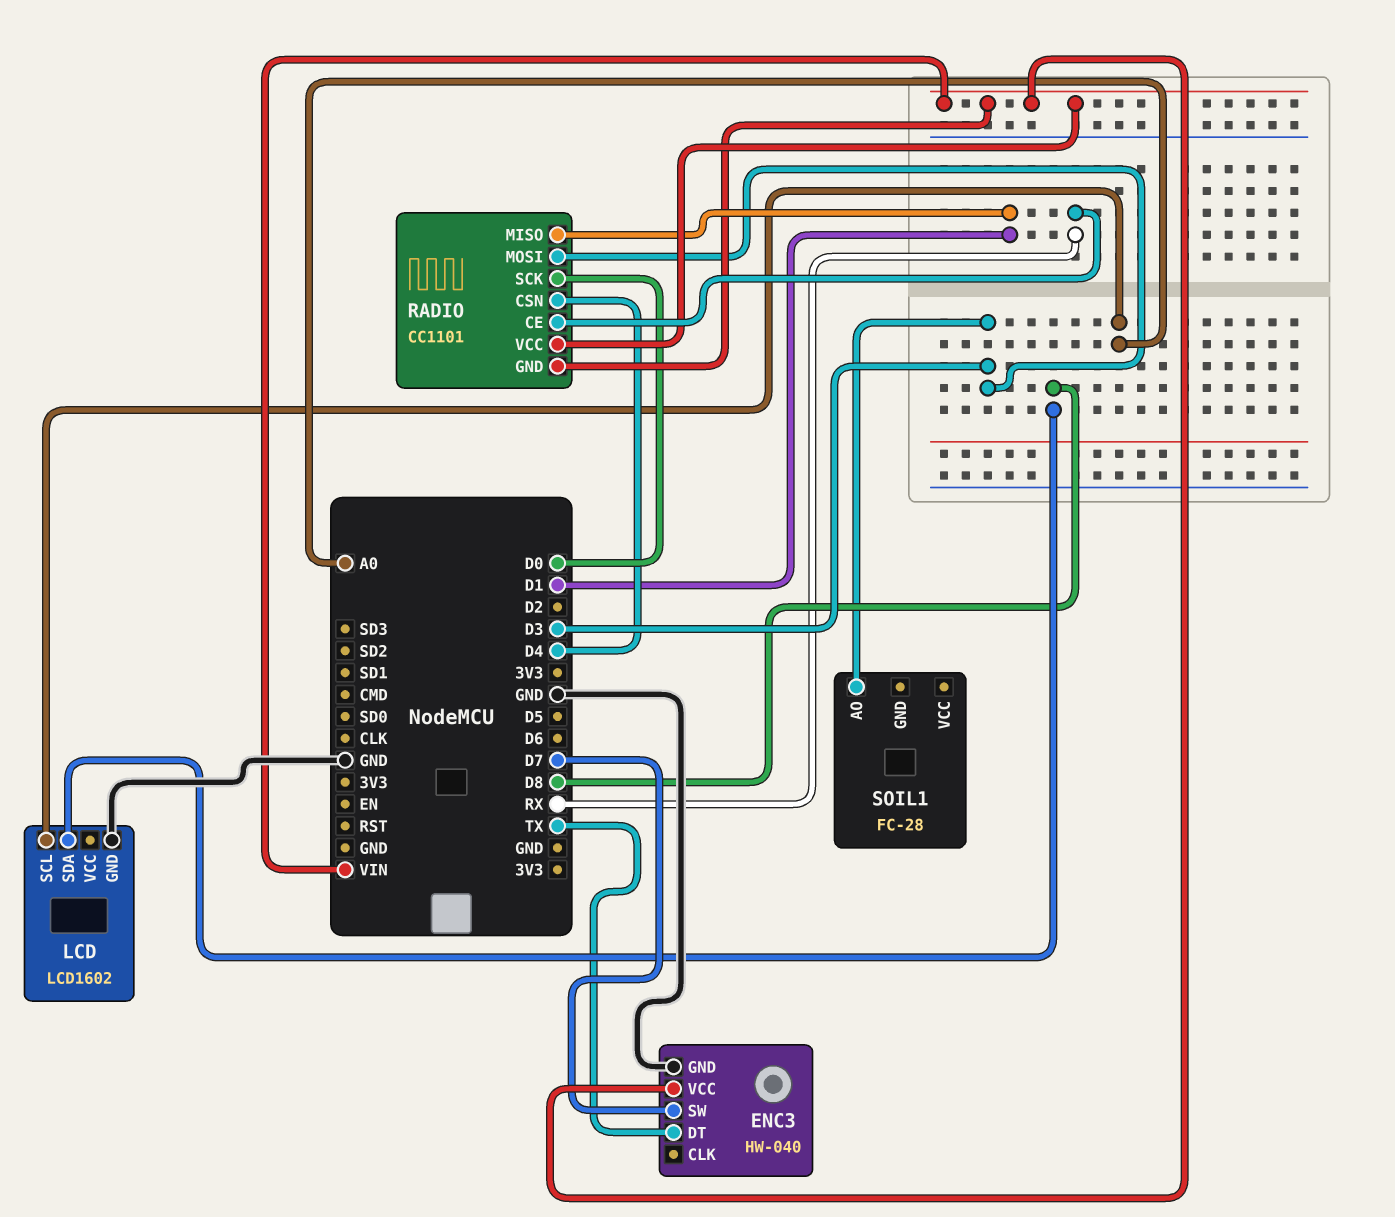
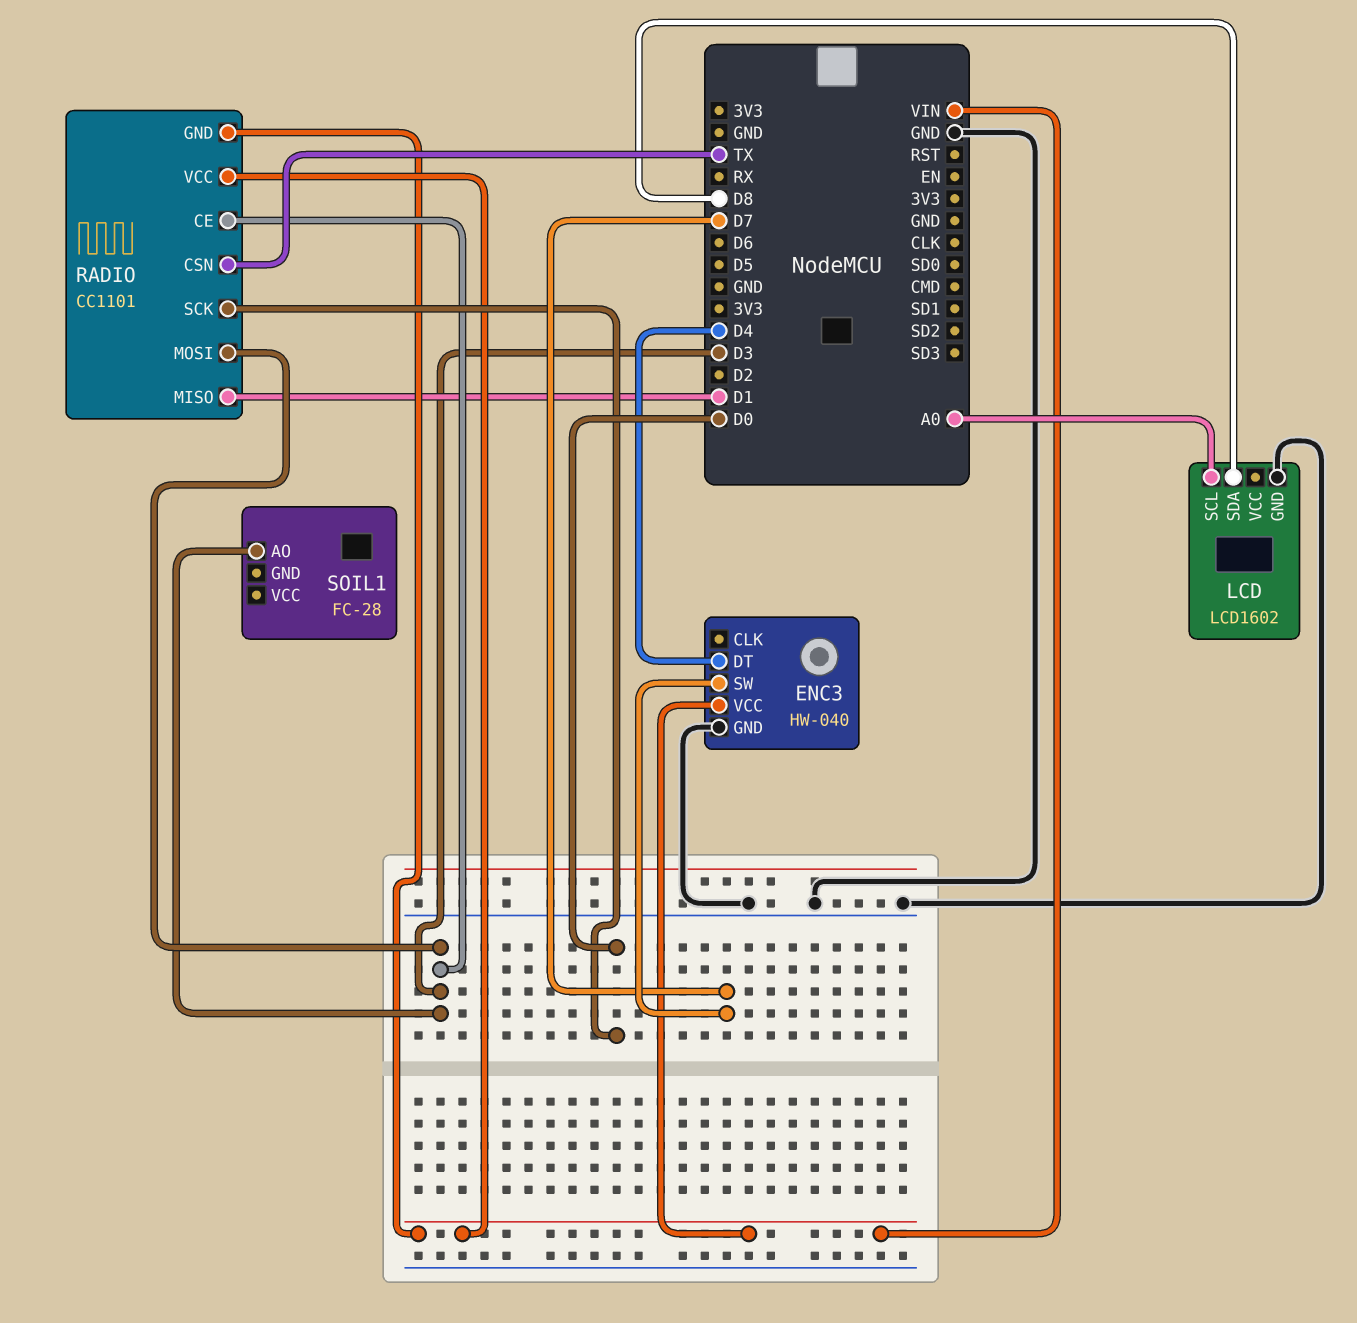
ENC3 pin DT: TX -> D4
RADIO pin CE: RX -> D3
RADIO pin CSN: D4 -> TX

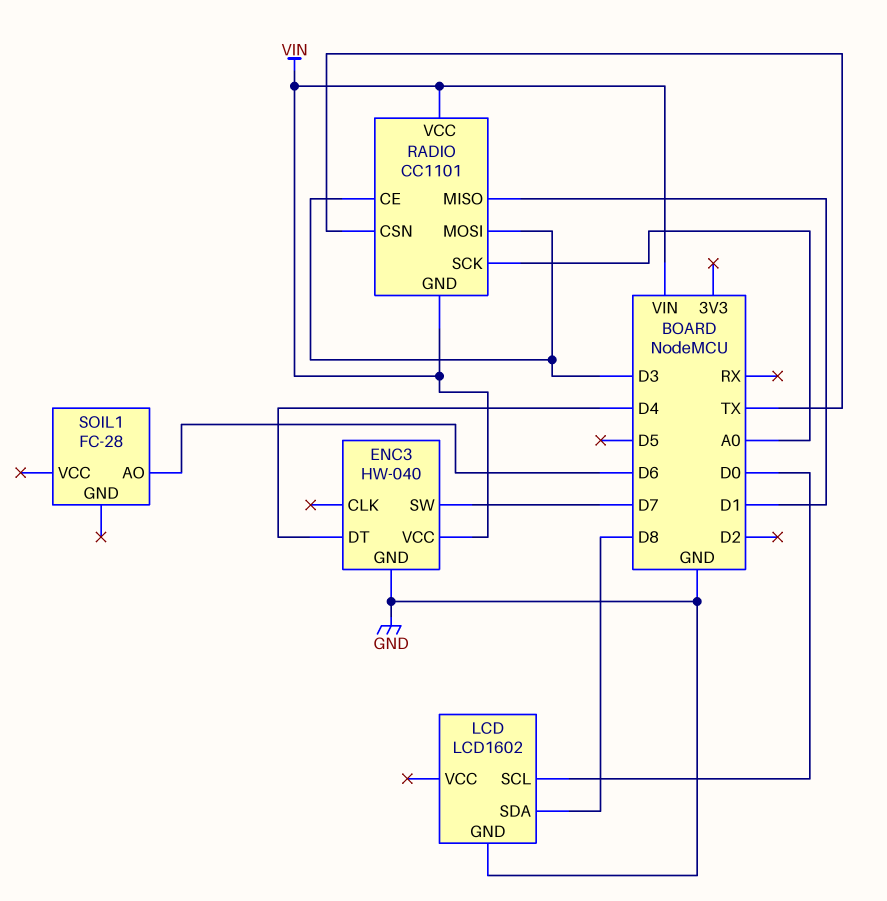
LCD pin SCL: A0 -> D0
RADIO pin SCK: D0 -> A0
SOIL1 pin AO: D3 -> D6

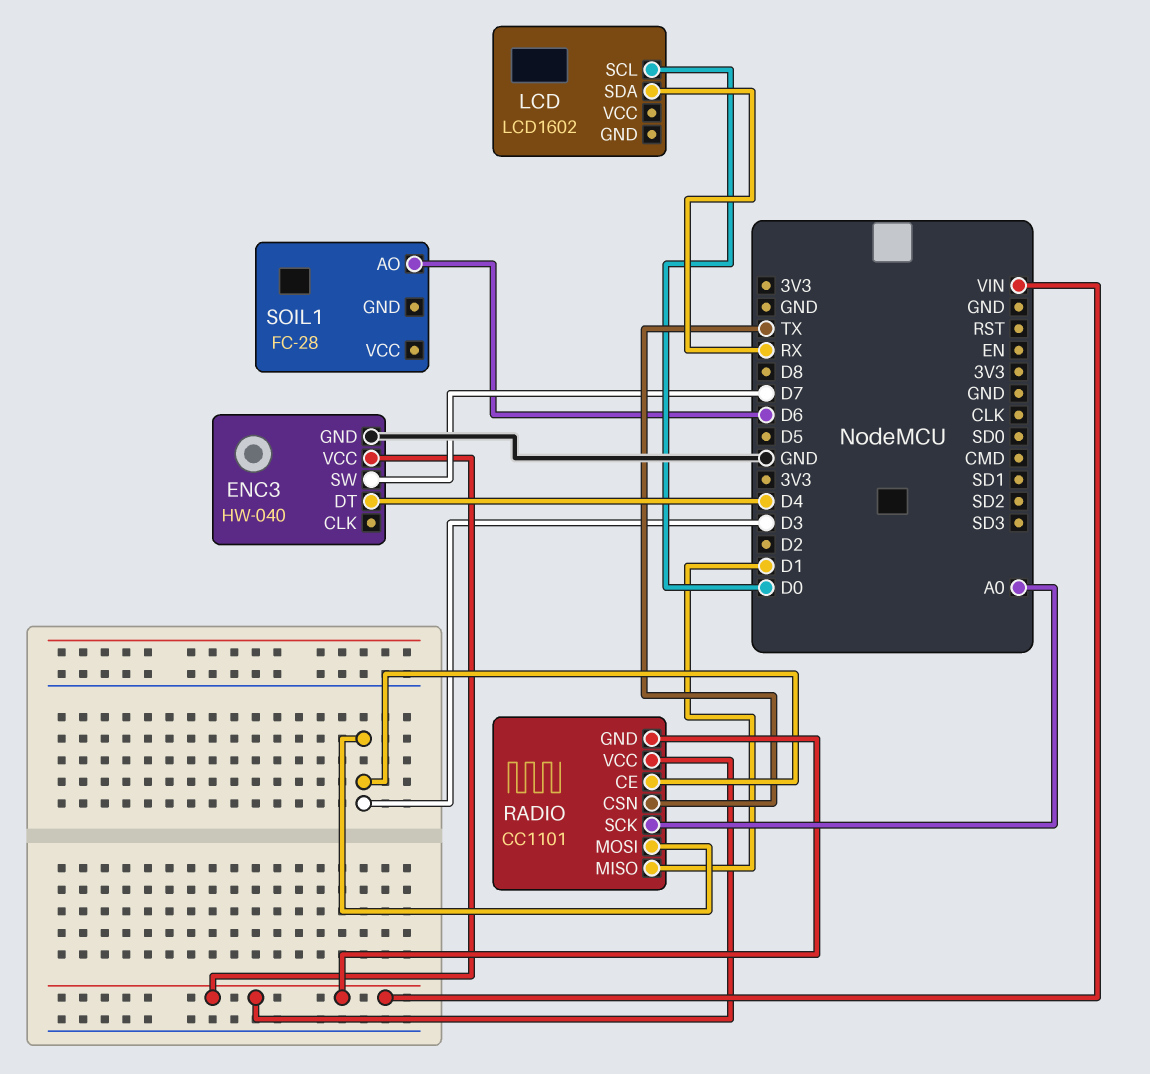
LCD pin GND: GND -> none
LCD pin SDA: D8 -> RX

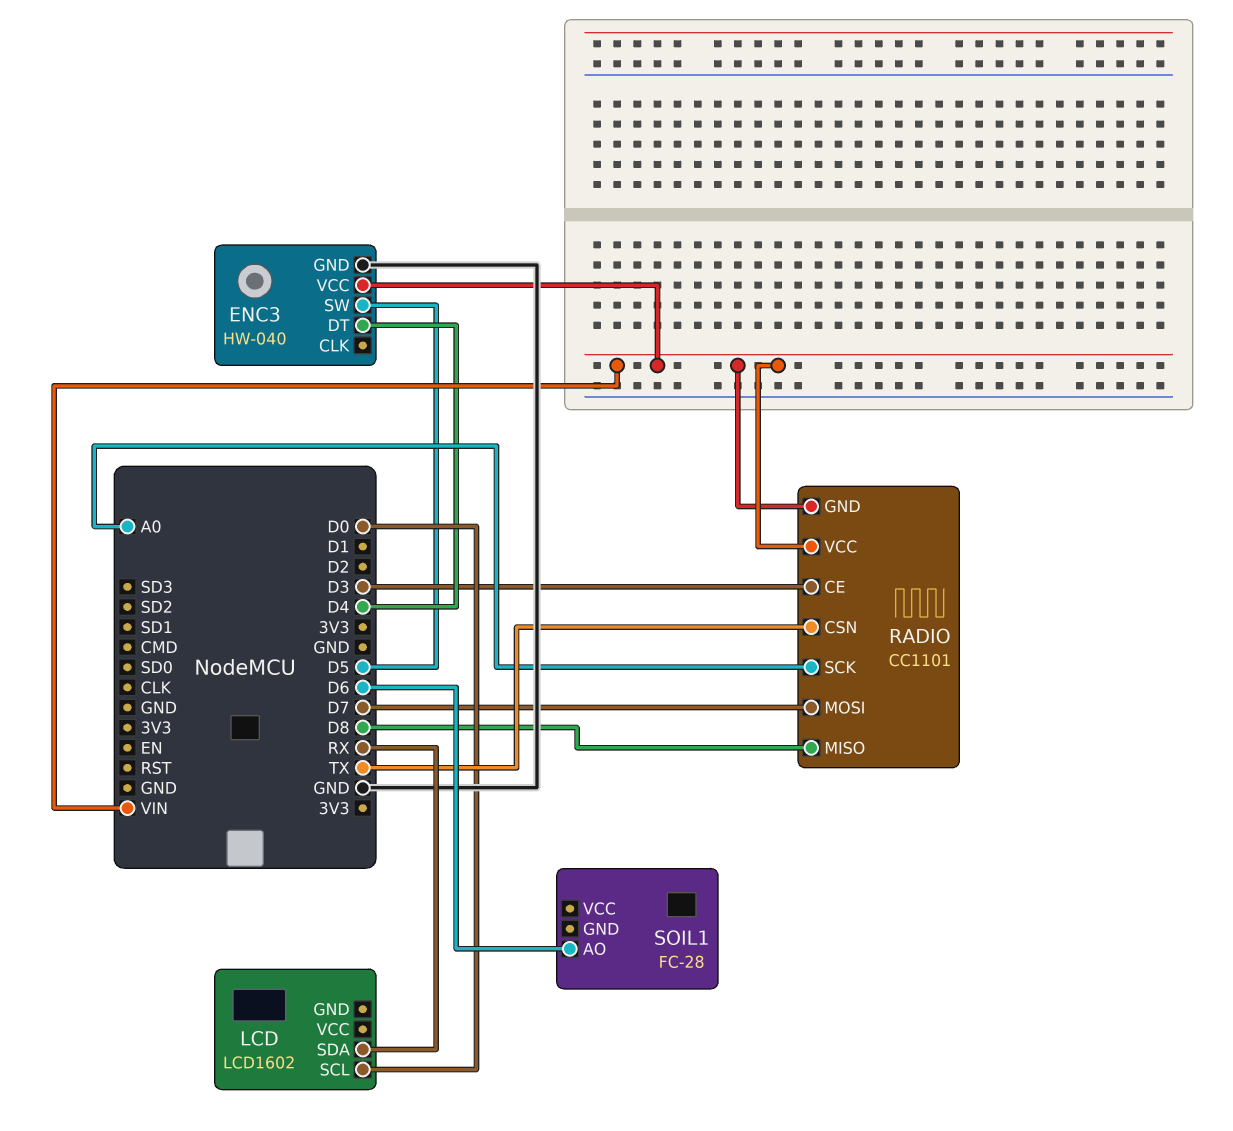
ENC3 pin SW: D7 -> D5
RADIO pin MISO: D1 -> D8
RADIO pin MOSI: D3 -> D7

